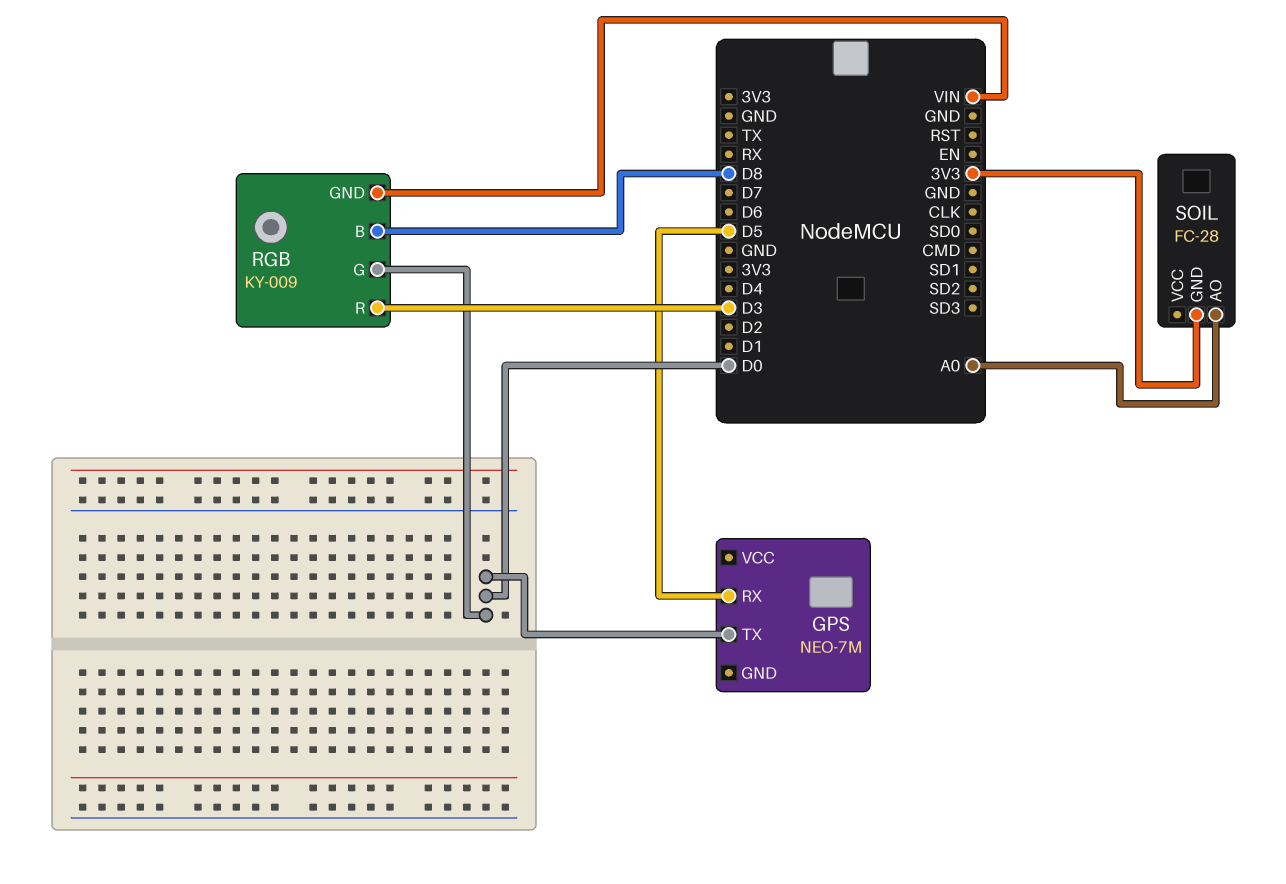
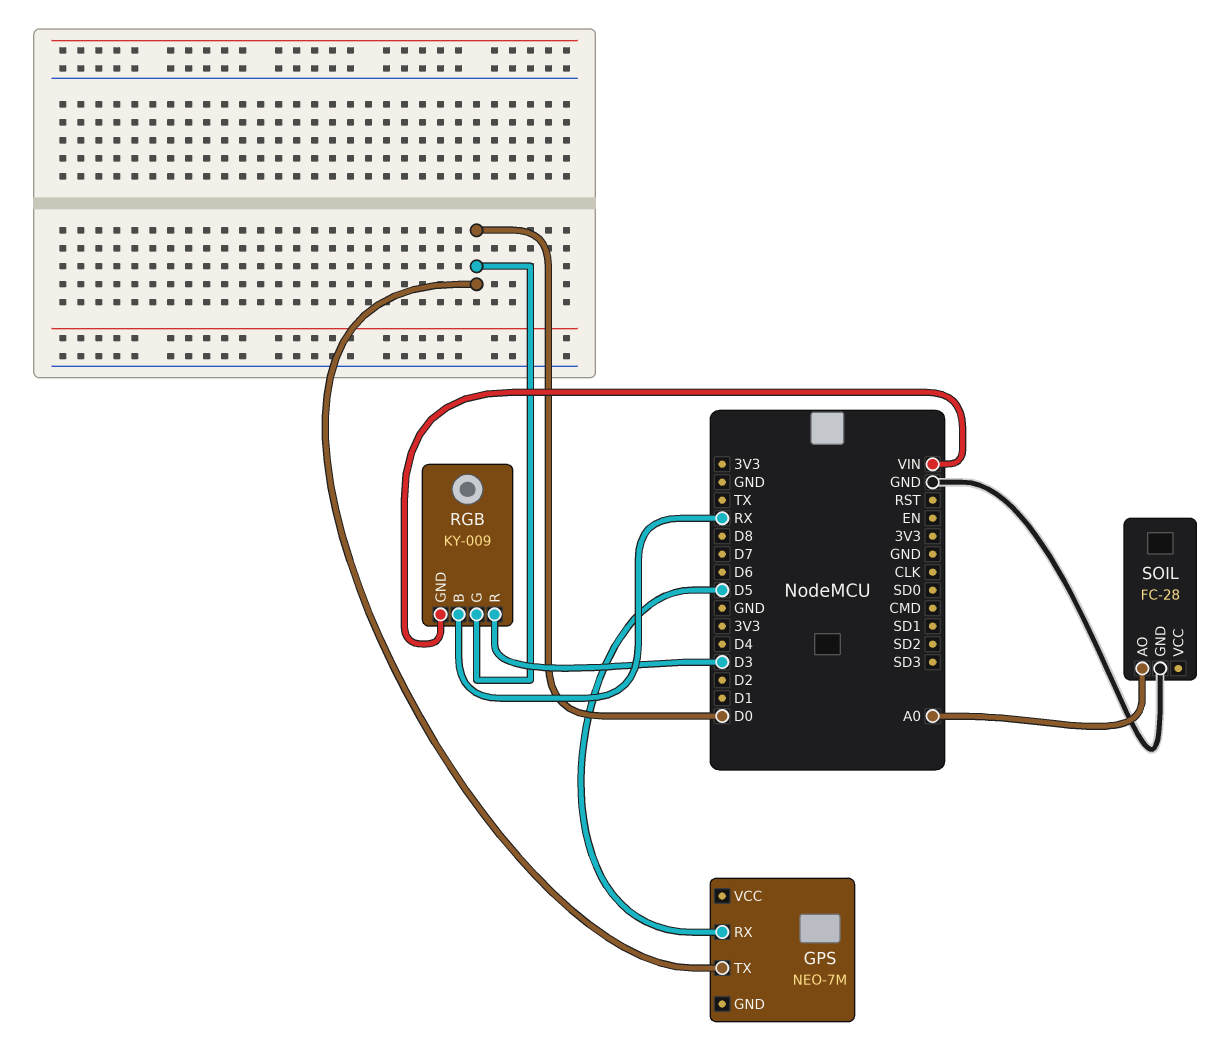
RGB pin B: D8 -> RX
SOIL pin GND: 3V3 -> GND

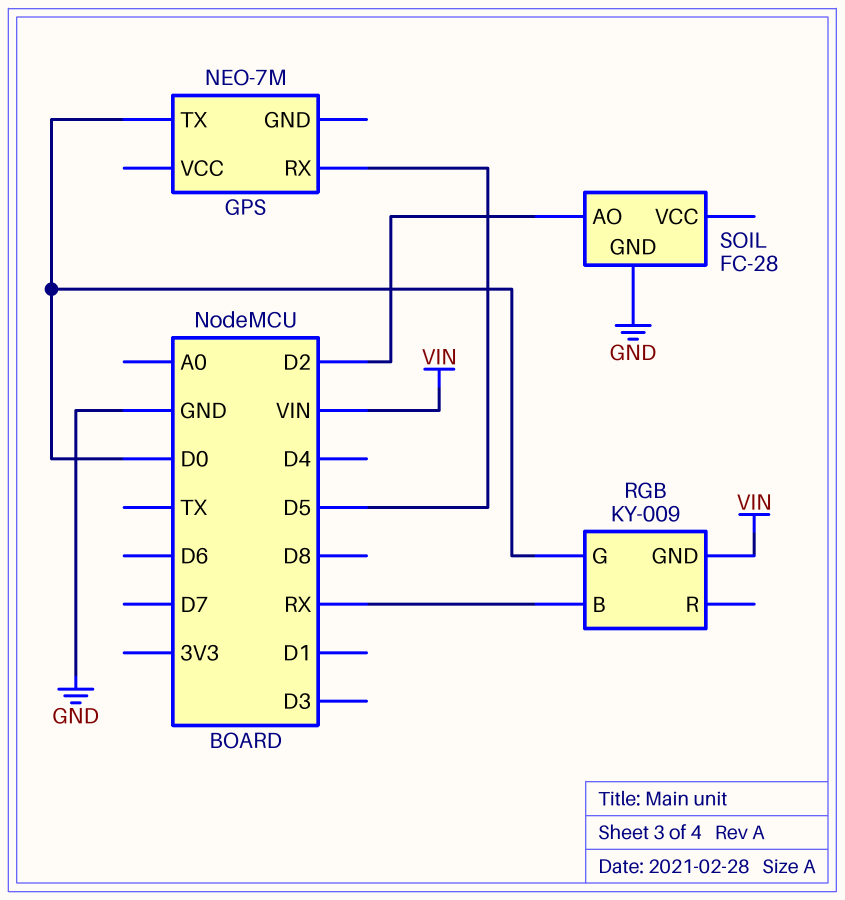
RGB pin R: D3 -> none
SOIL pin AO: A0 -> D2

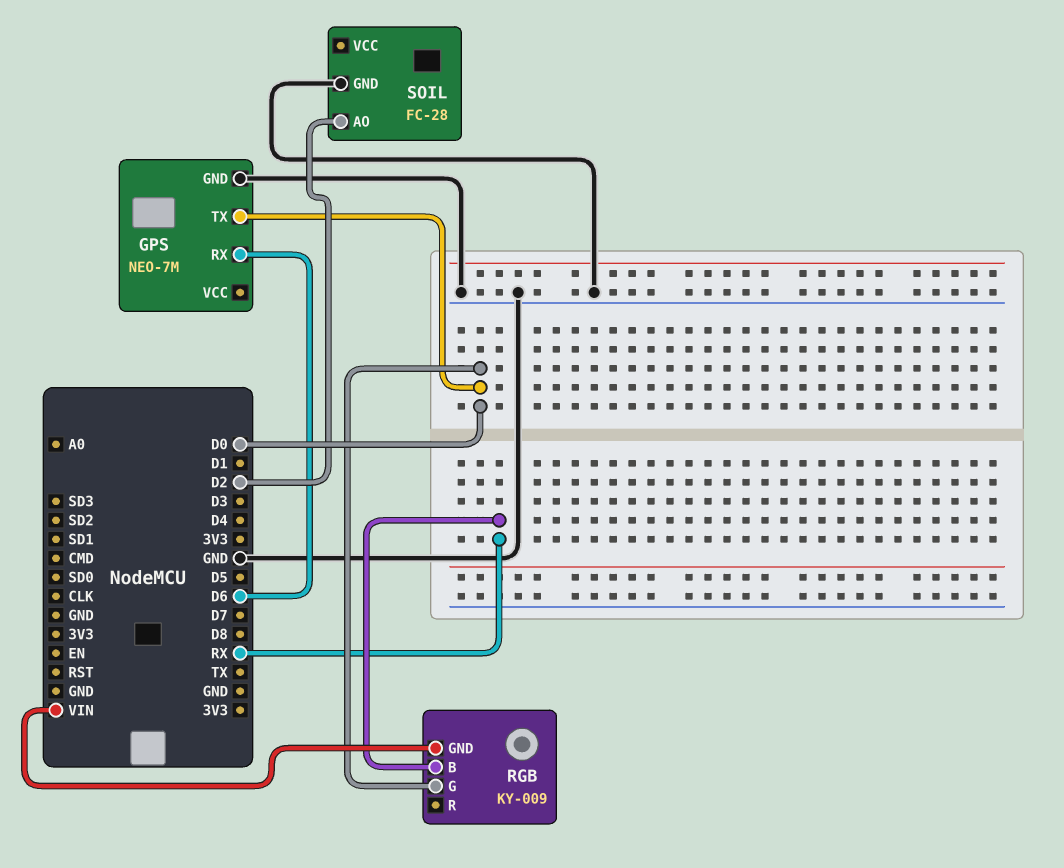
GPS pin GND: none -> GND
GPS pin RX: D5 -> D6

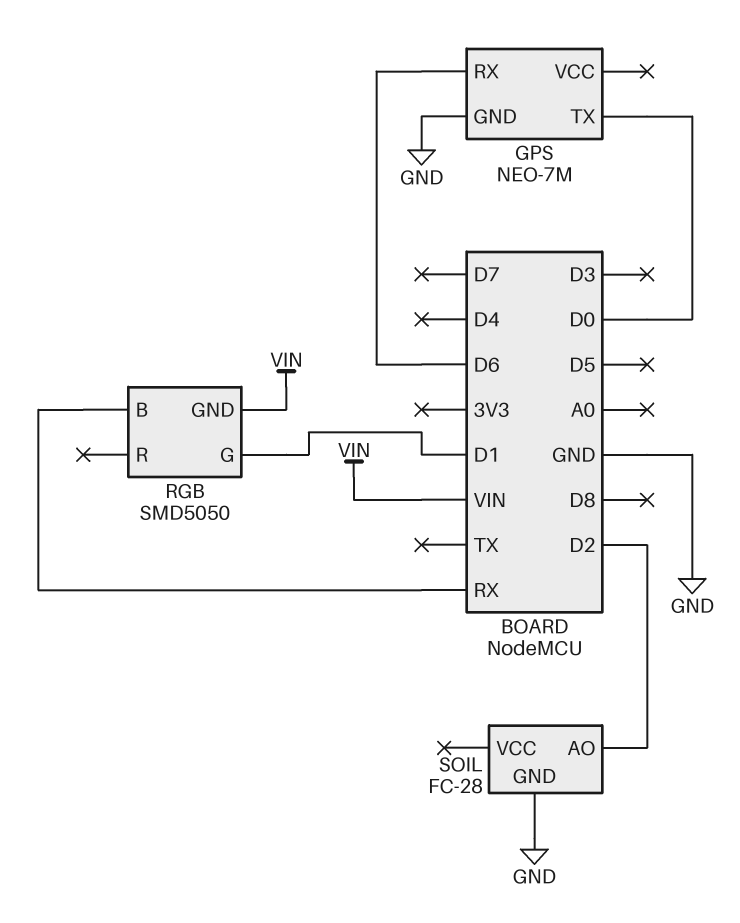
RGB: KY-009 -> SMD5050
RGB pin G: D0 -> D1

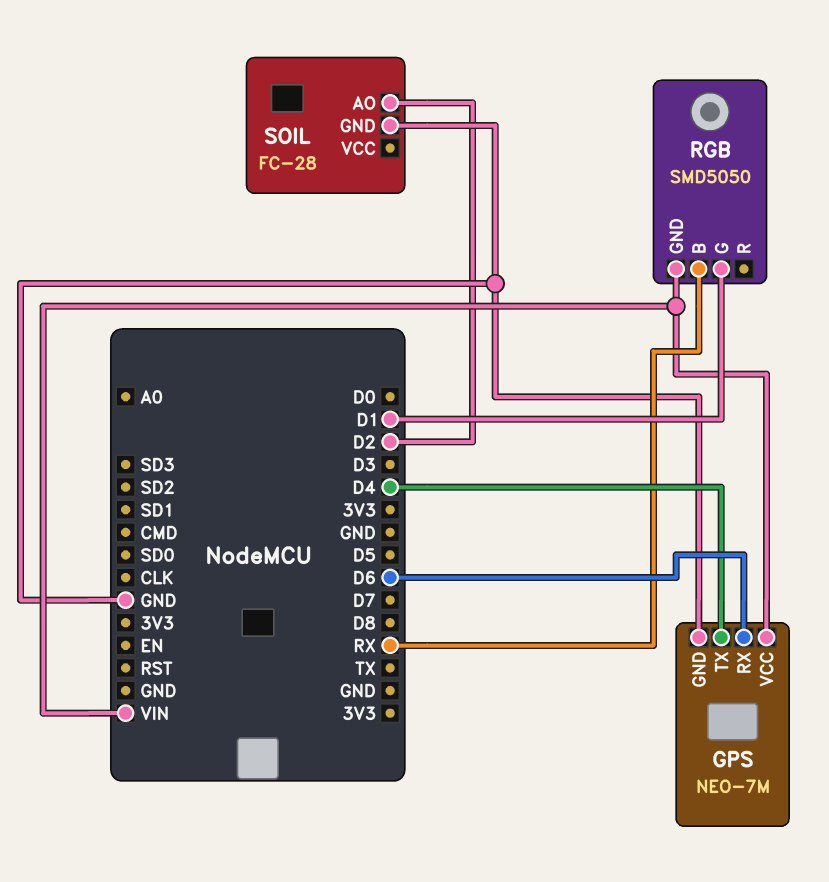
GPS pin TX: D0 -> D4
GPS pin VCC: none -> VIN

